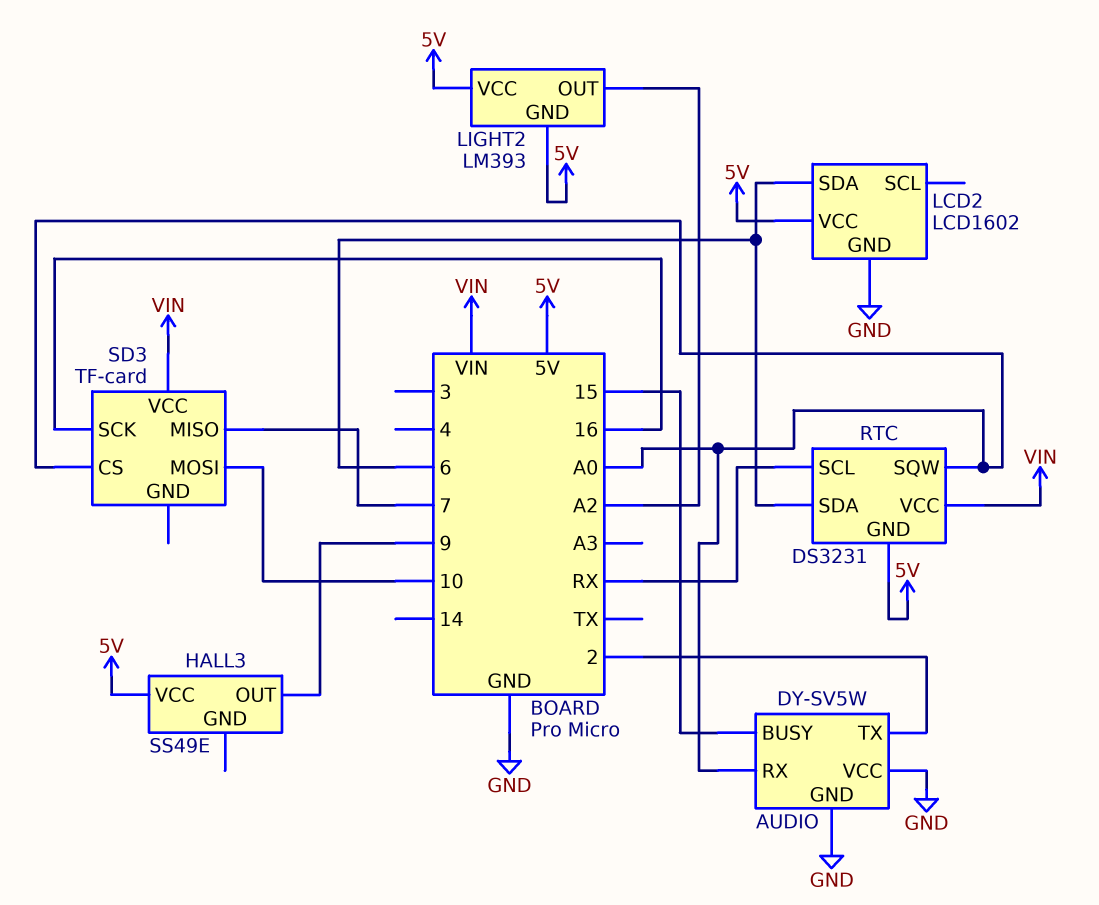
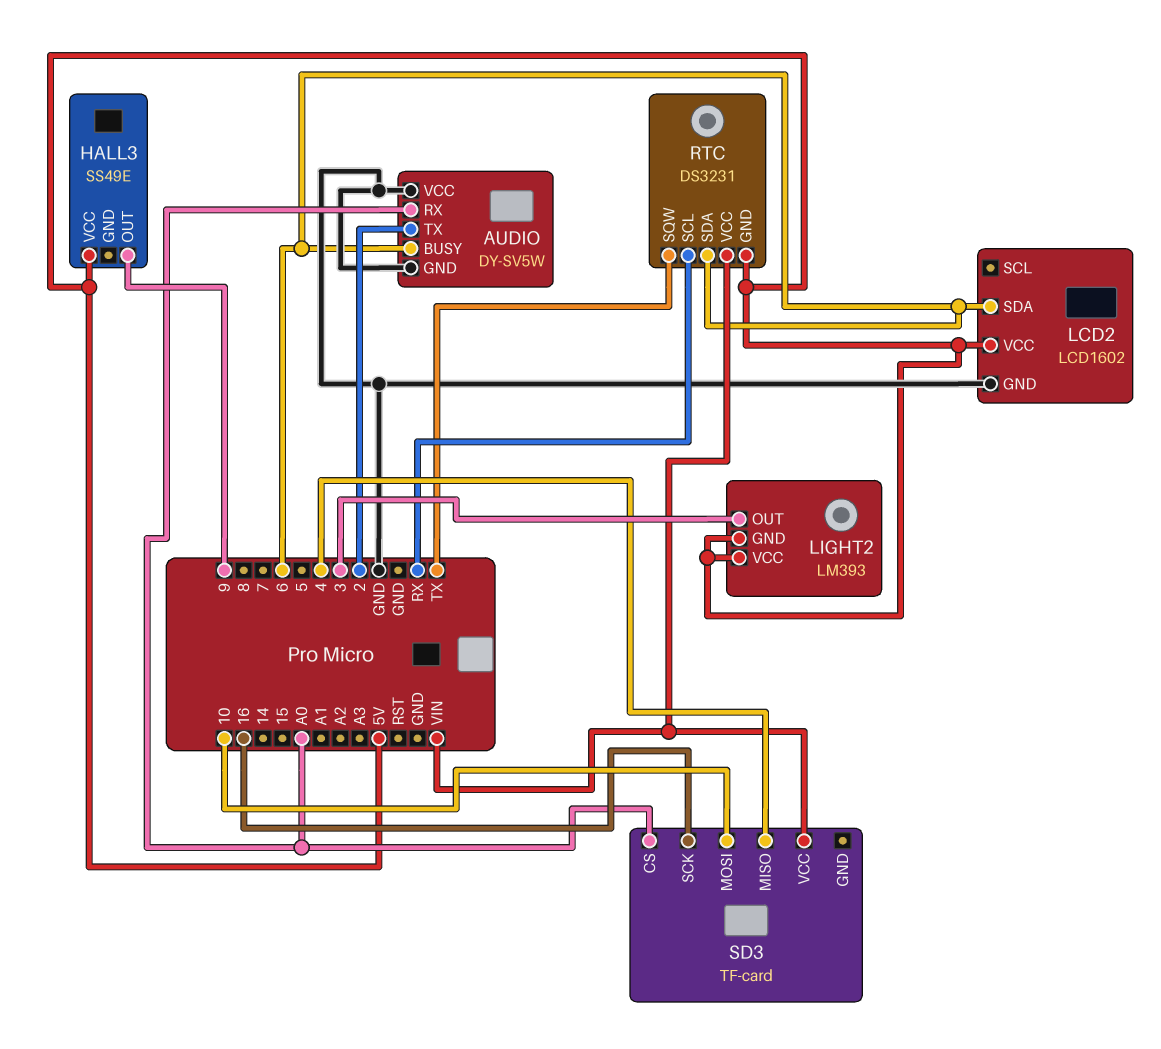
AUDIO pin BUSY: 15 -> 6
LIGHT2 pin OUT: A2 -> 3
RTC pin SQW: A0 -> TX
SD3 pin MISO: 7 -> 4

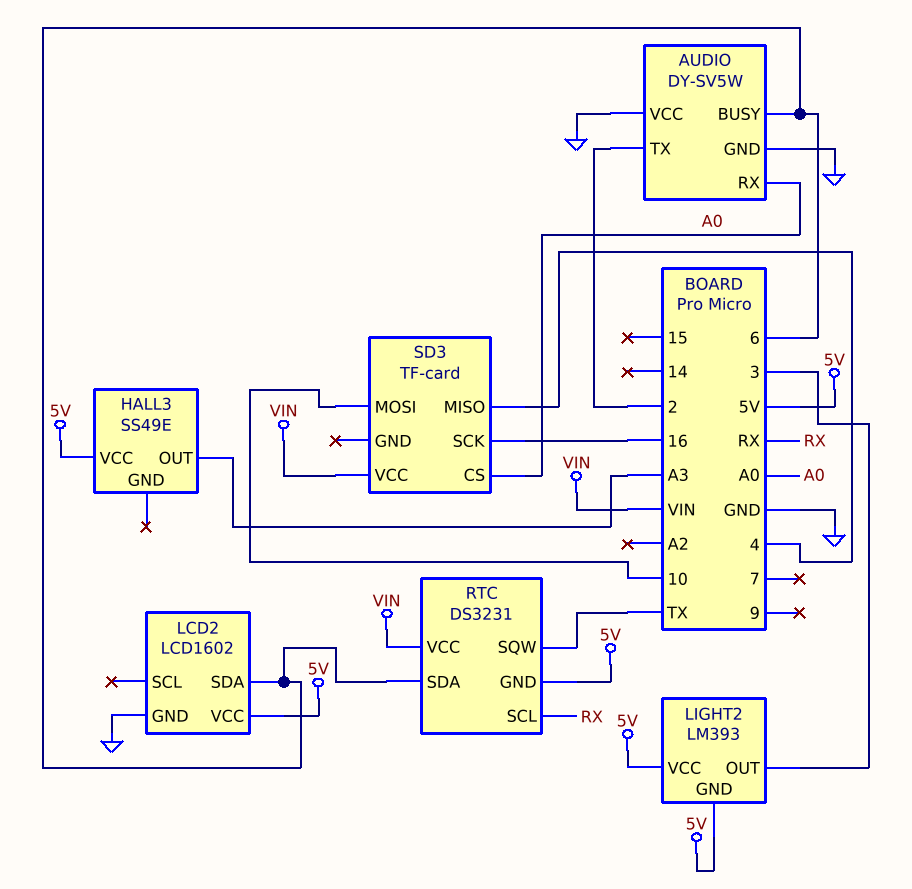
HALL3 pin OUT: 9 -> A3

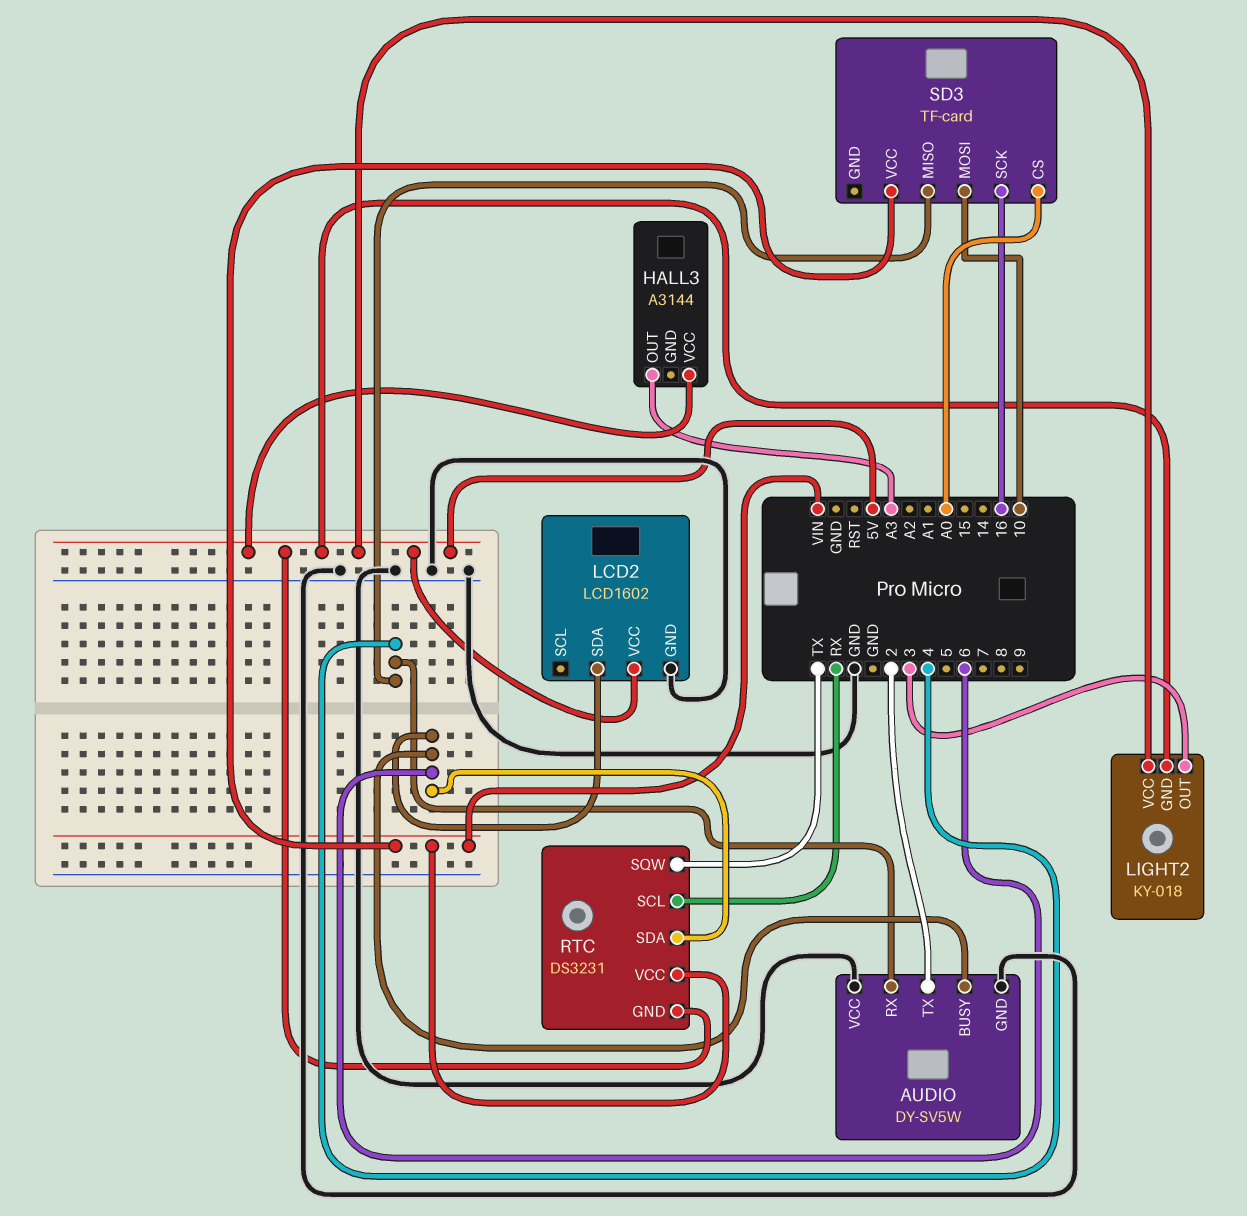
AUDIO pin RX: A0 -> 4
HALL3: SS49E -> A3144
LIGHT2: LM393 -> KY-018

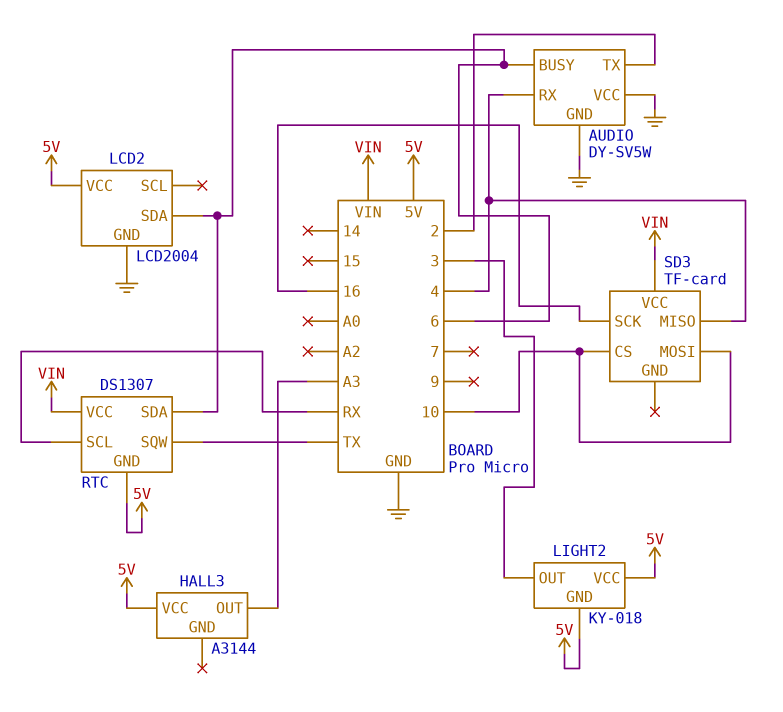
LCD2: LCD1602 -> LCD2004
RTC: DS3231 -> DS1307
SD3 pin CS: A0 -> 10

